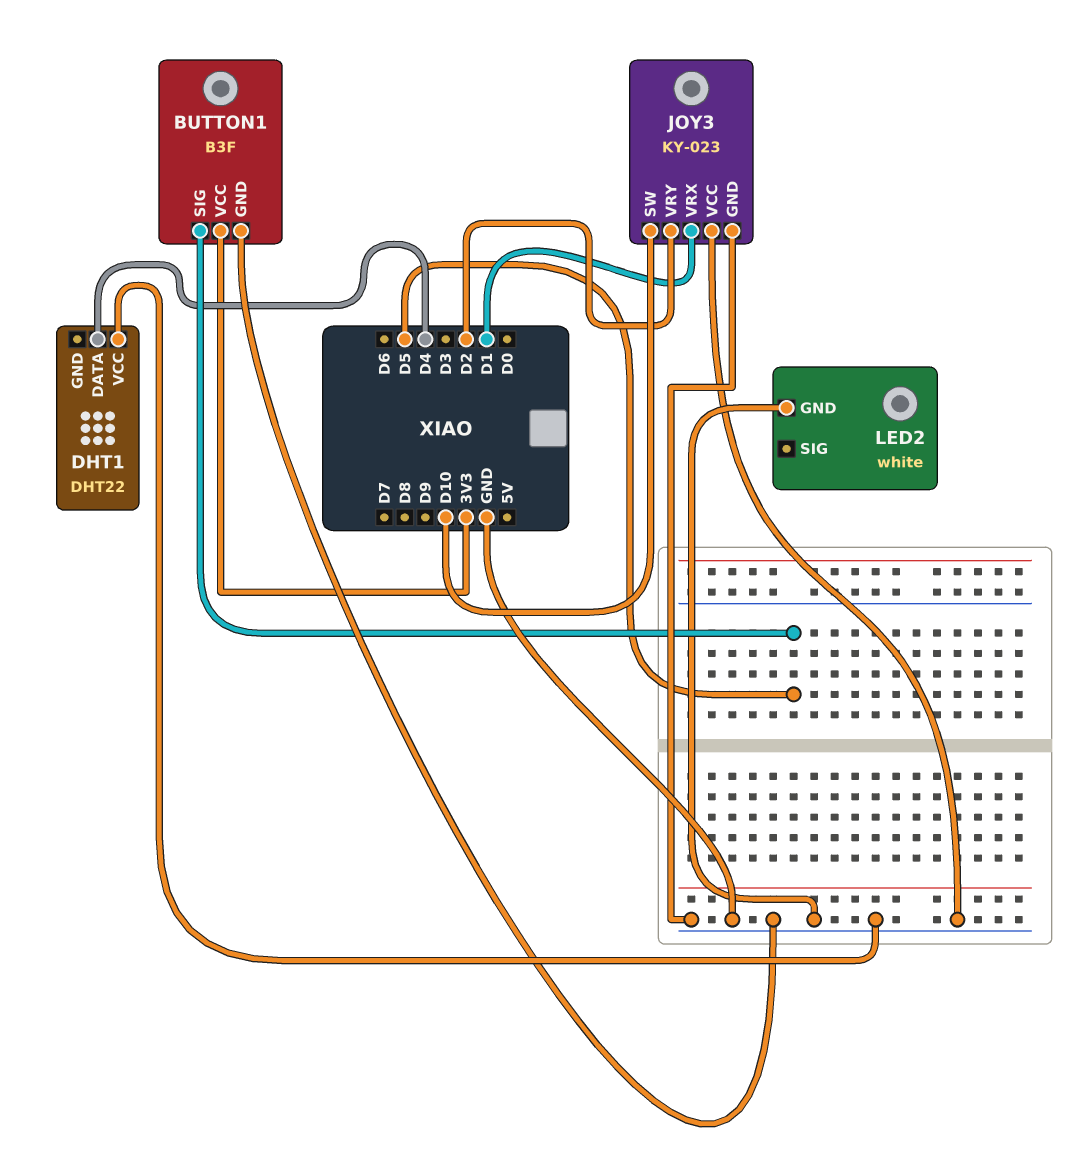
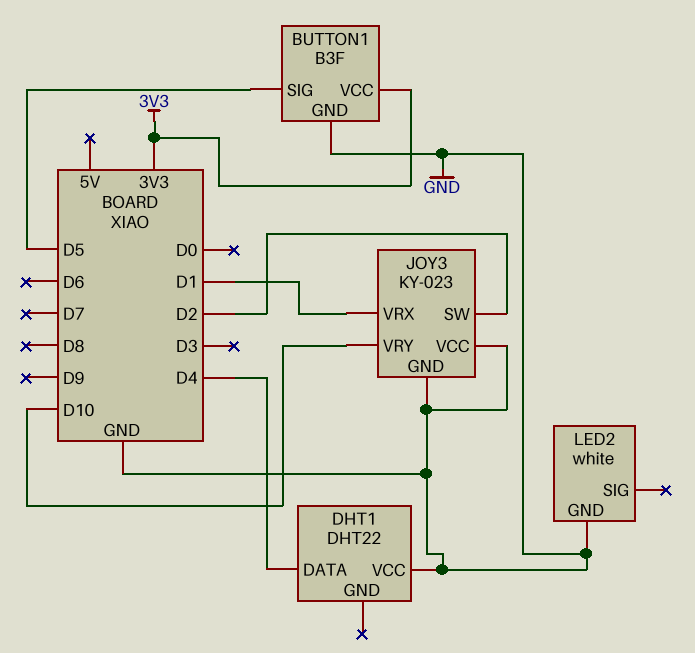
JOY3 pin SW: D10 -> D2
JOY3 pin VRY: D2 -> D10

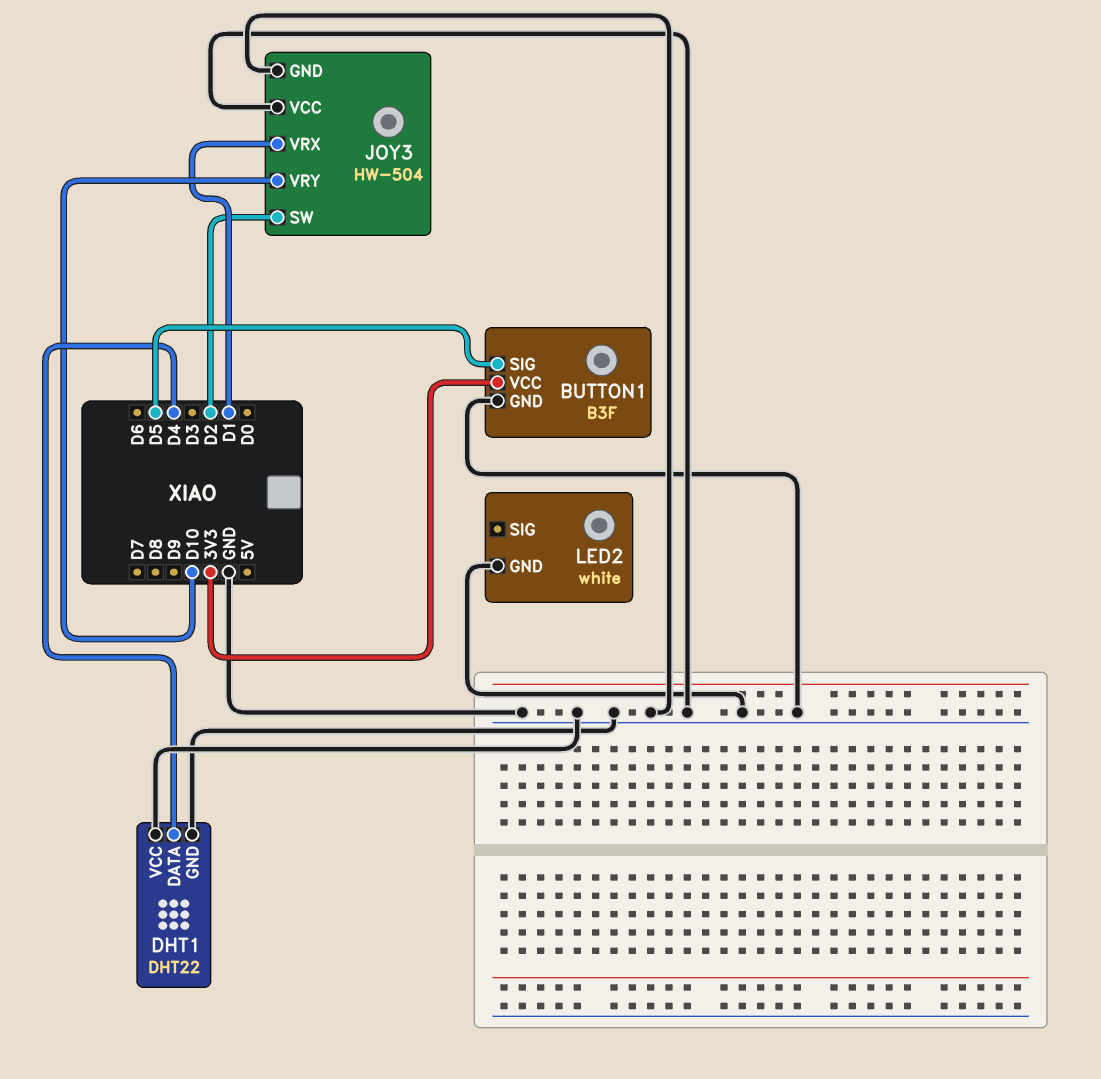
DHT1 pin GND: none -> GND
JOY3: KY-023 -> HW-504

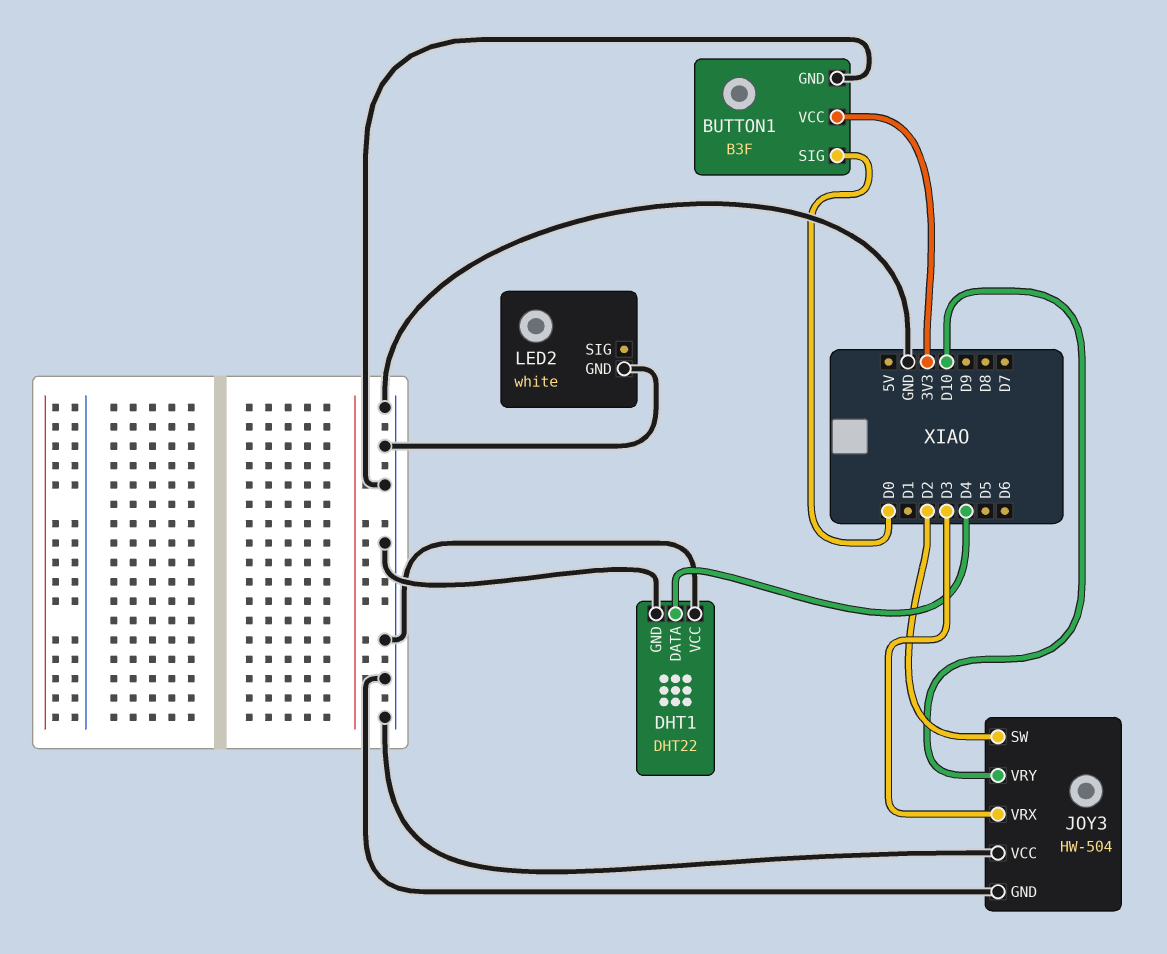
BUTTON1 pin SIG: D5 -> D0
JOY3 pin VRX: D1 -> D3

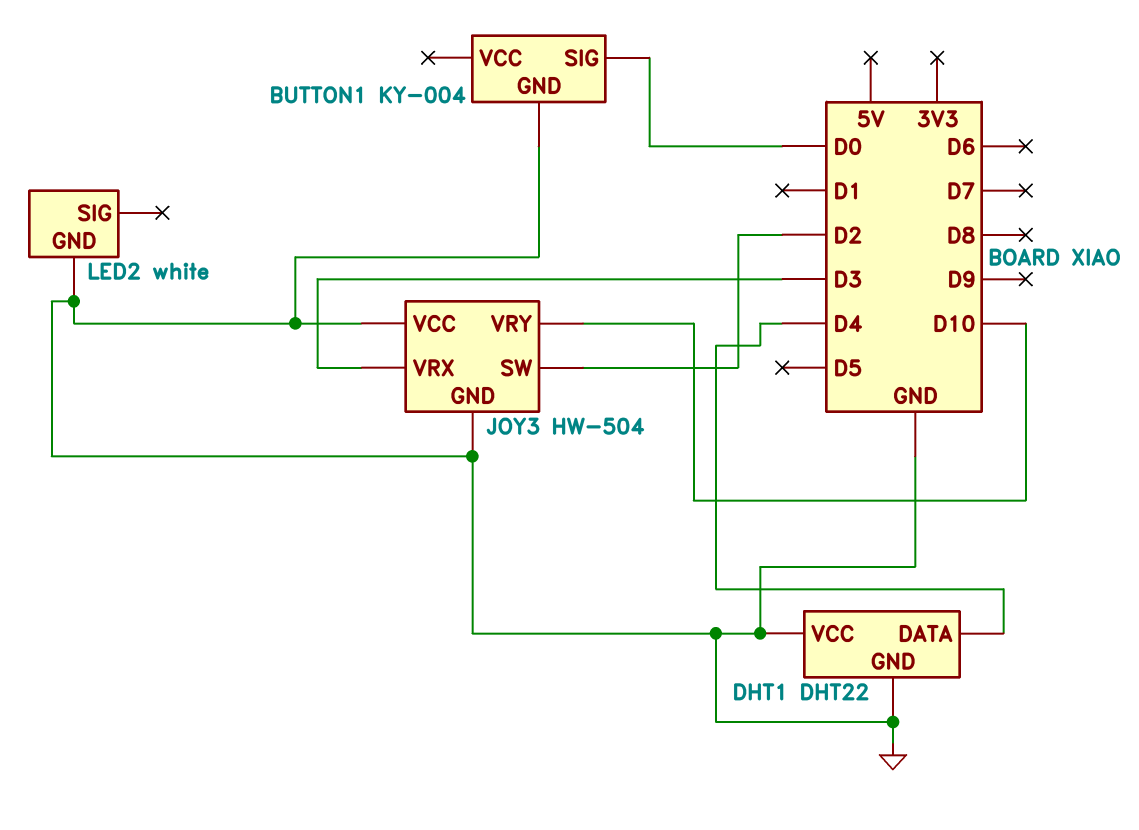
BUTTON1: B3F -> KY-004
BUTTON1 pin VCC: 3V3 -> none

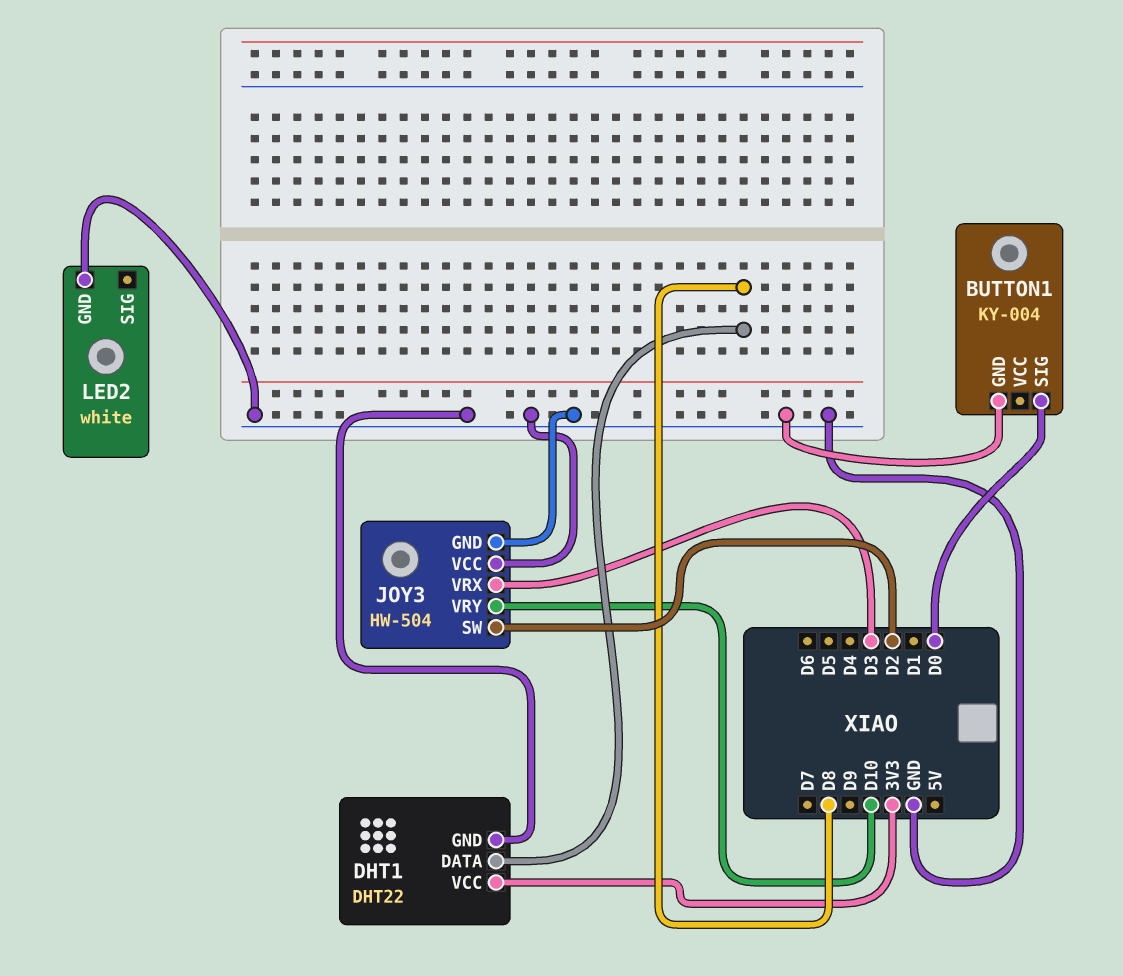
DHT1 pin DATA: D4 -> D8
DHT1 pin VCC: GND -> 3V3

